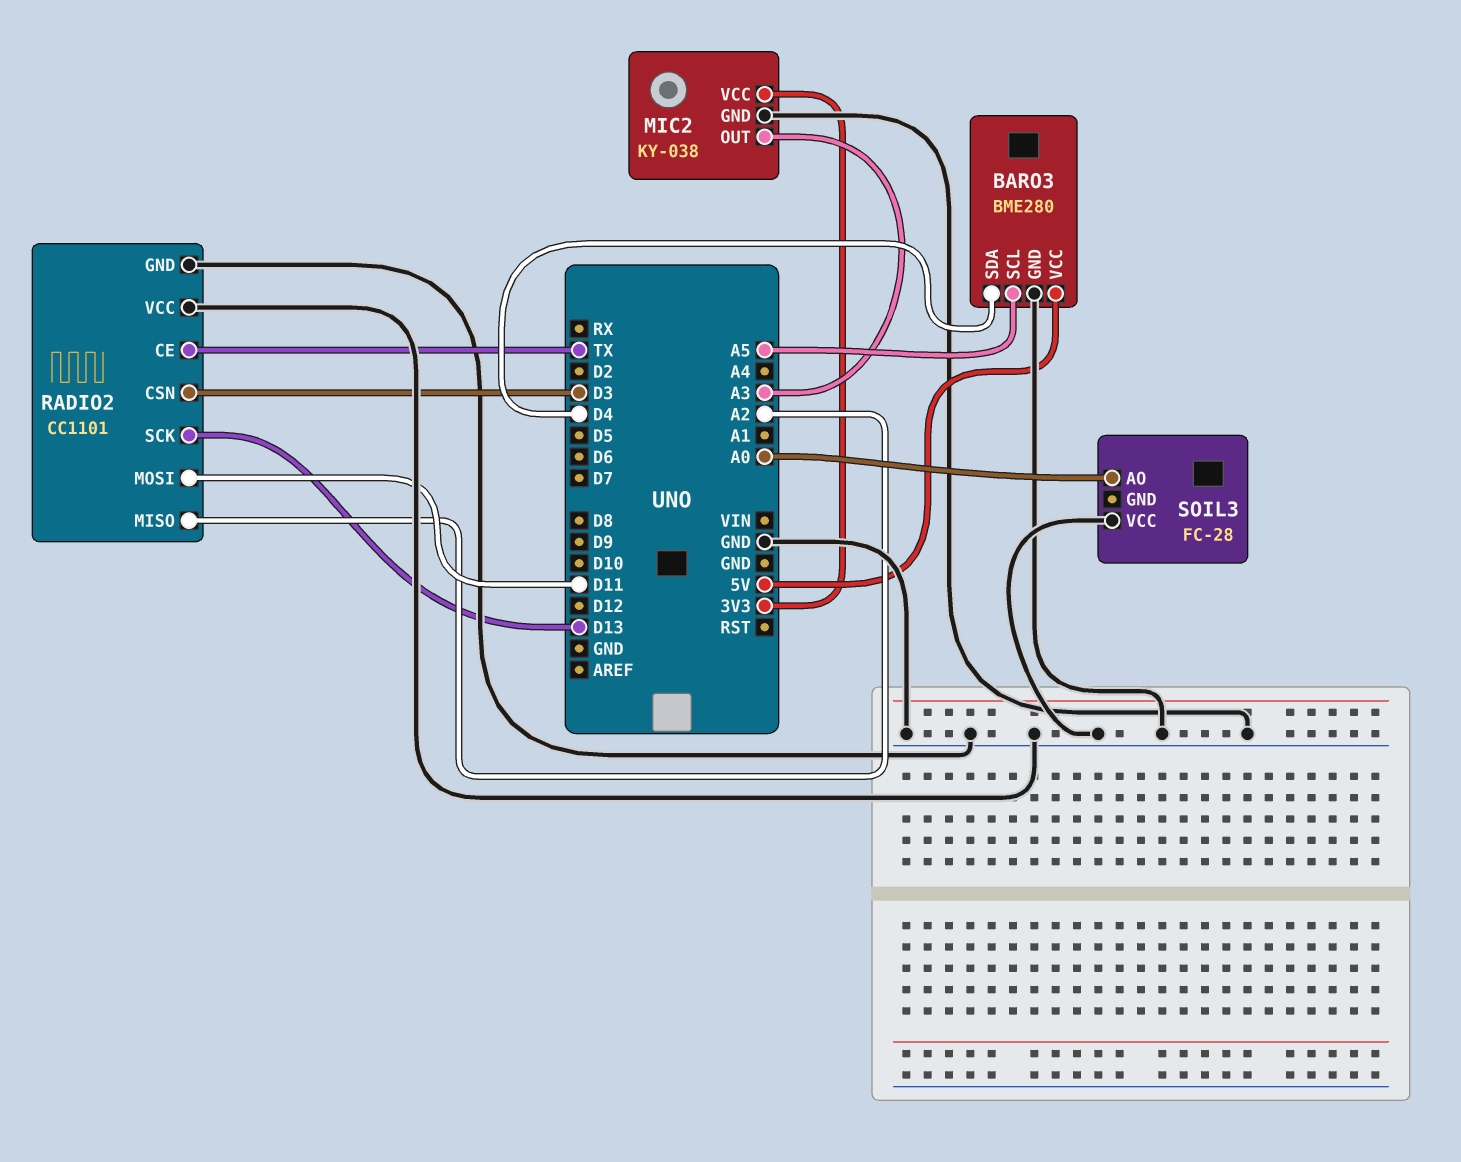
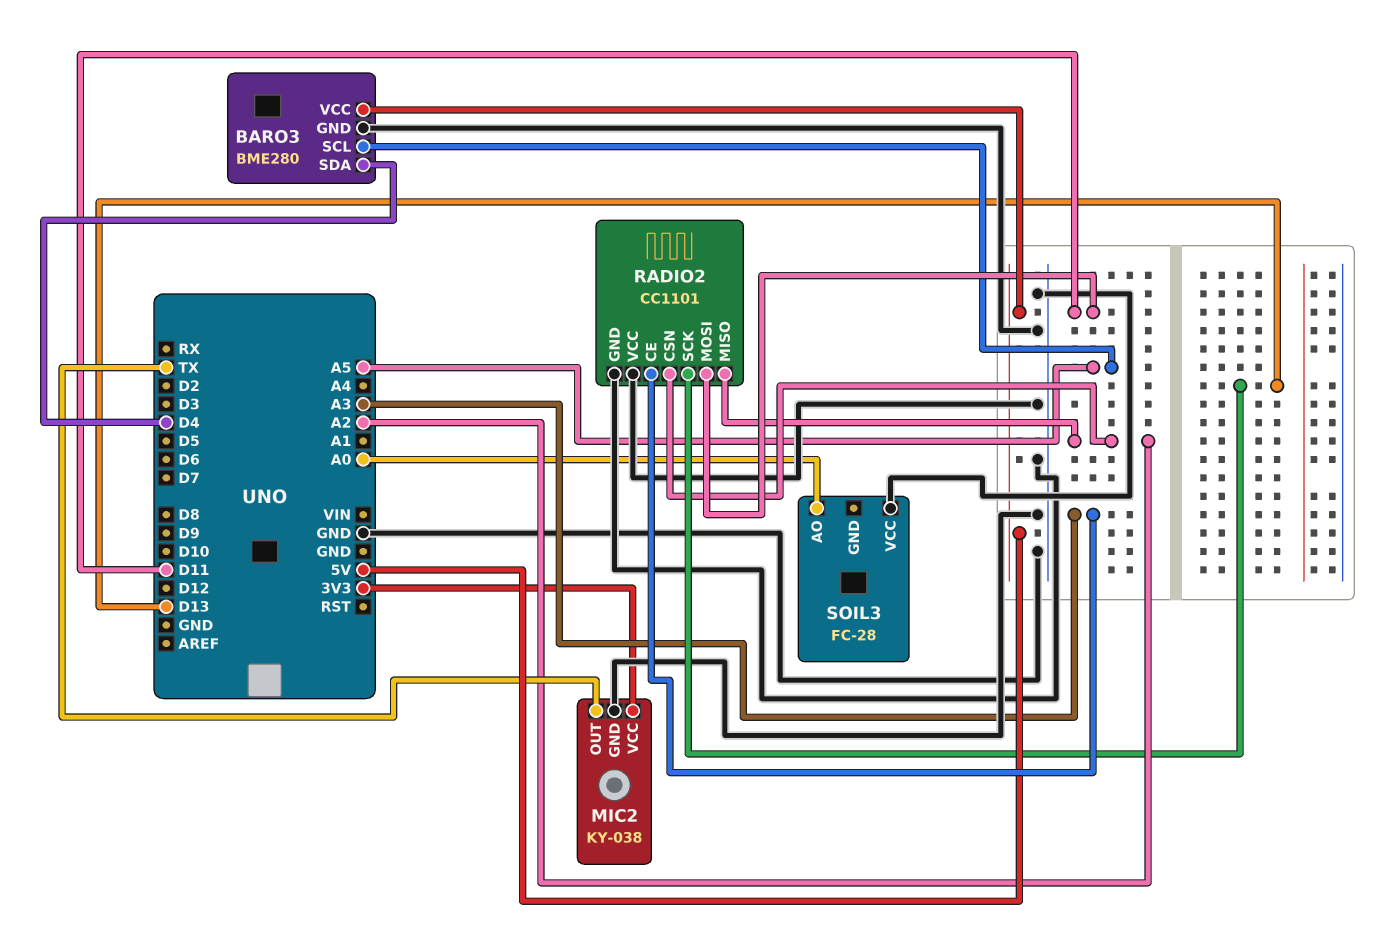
MIC2 pin OUT: A3 -> TX
RADIO2 pin CE: TX -> A3
RADIO2 pin CSN: D3 -> A2

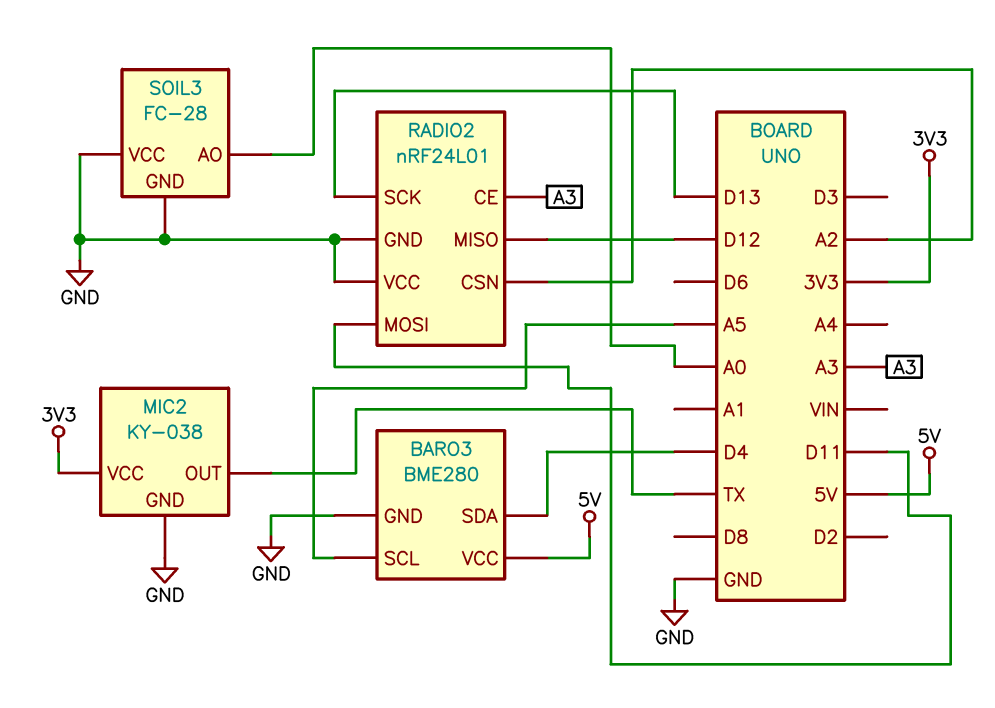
RADIO2: CC1101 -> nRF24L01
RADIO2 pin MISO: A2 -> D12
SOIL3 pin GND: none -> GND

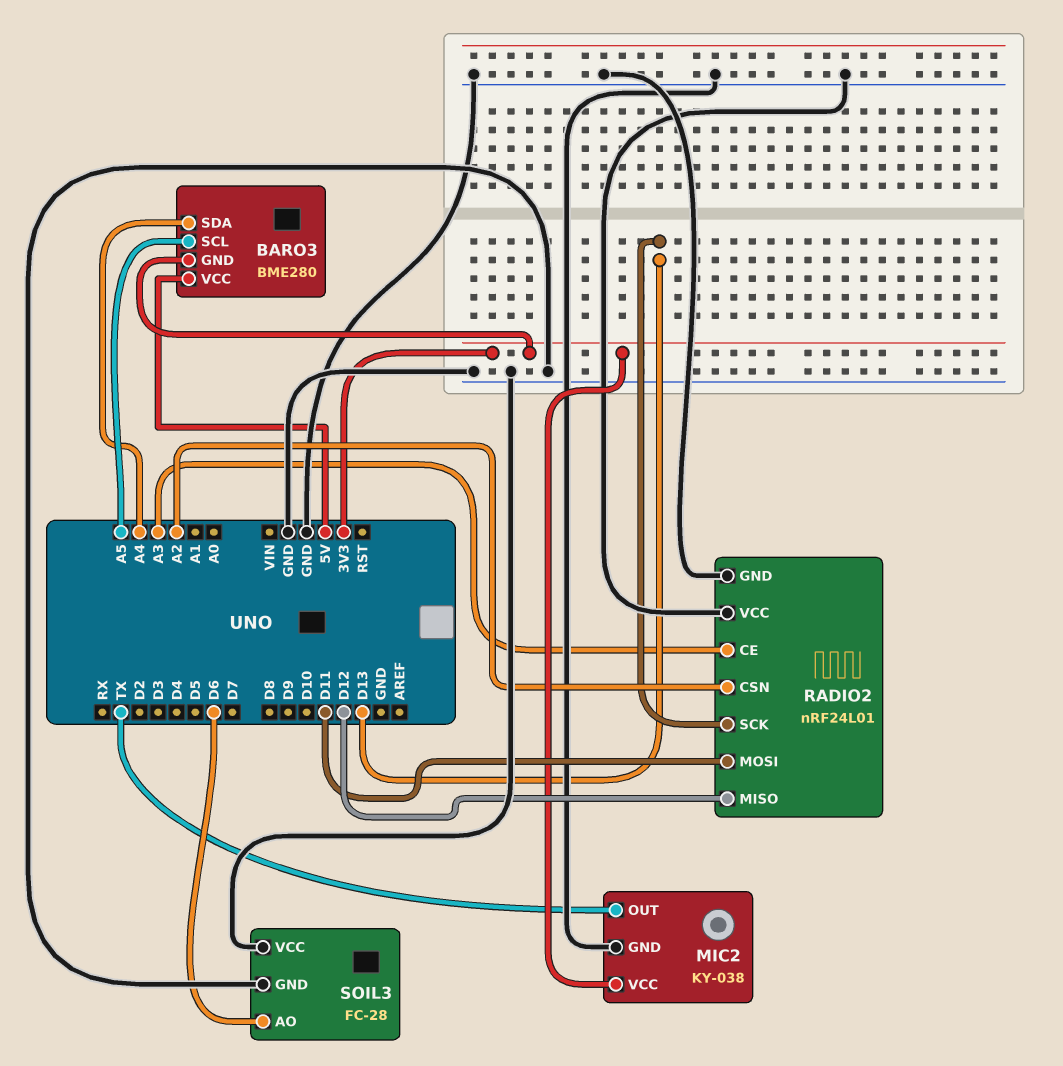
BARO3 pin GND: GND -> 3V3
BARO3 pin SDA: D4 -> A4
SOIL3 pin AO: A0 -> D6

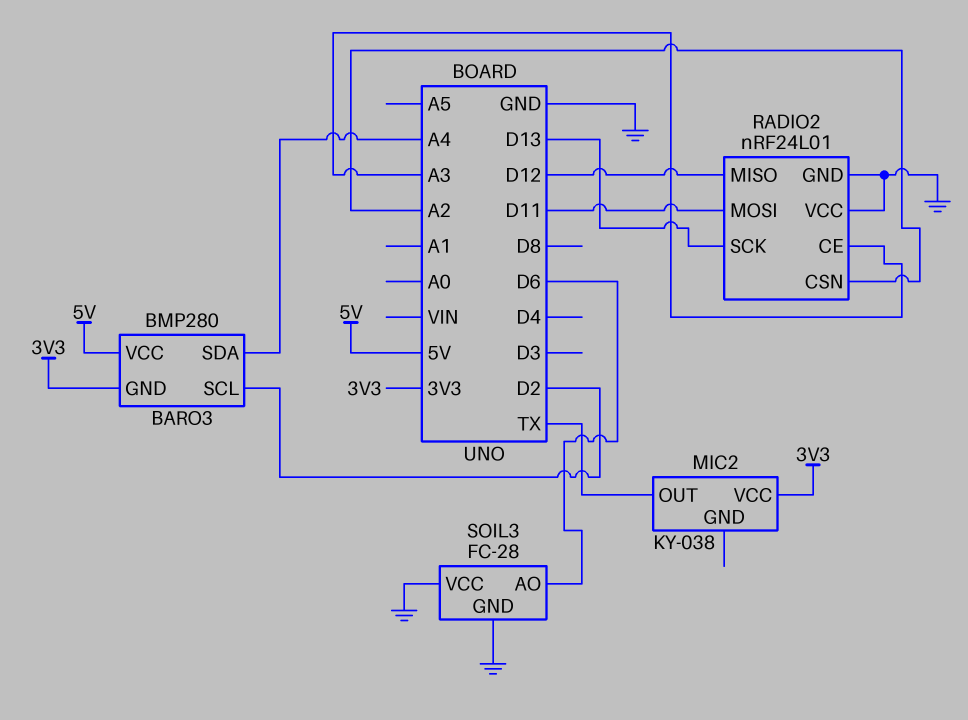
BARO3: BME280 -> BMP280
BARO3 pin SCL: A5 -> D2
MIC2 pin GND: GND -> none

